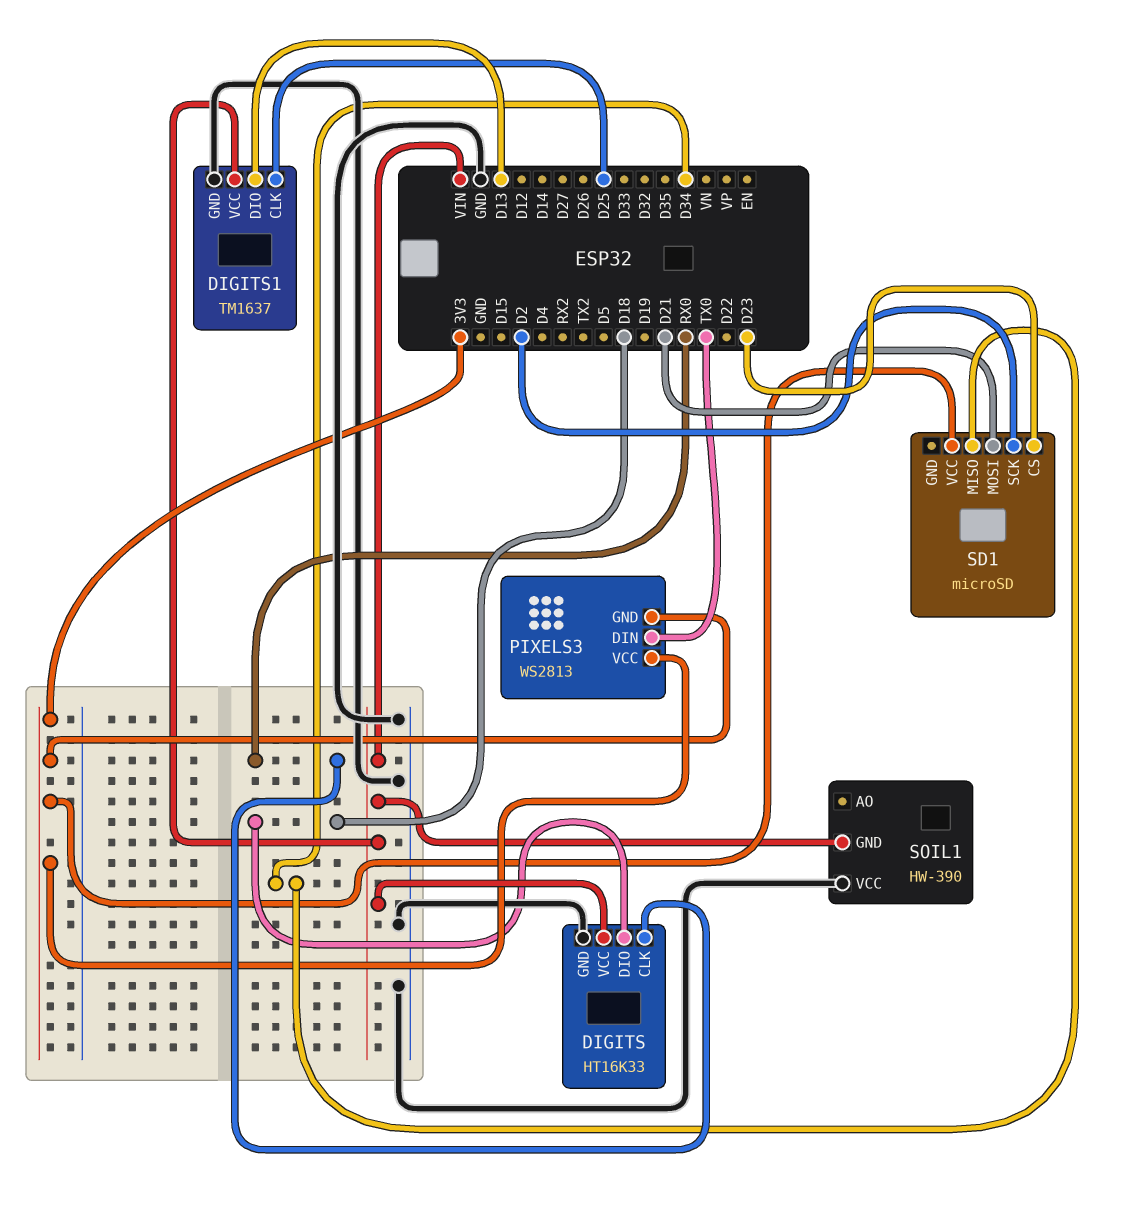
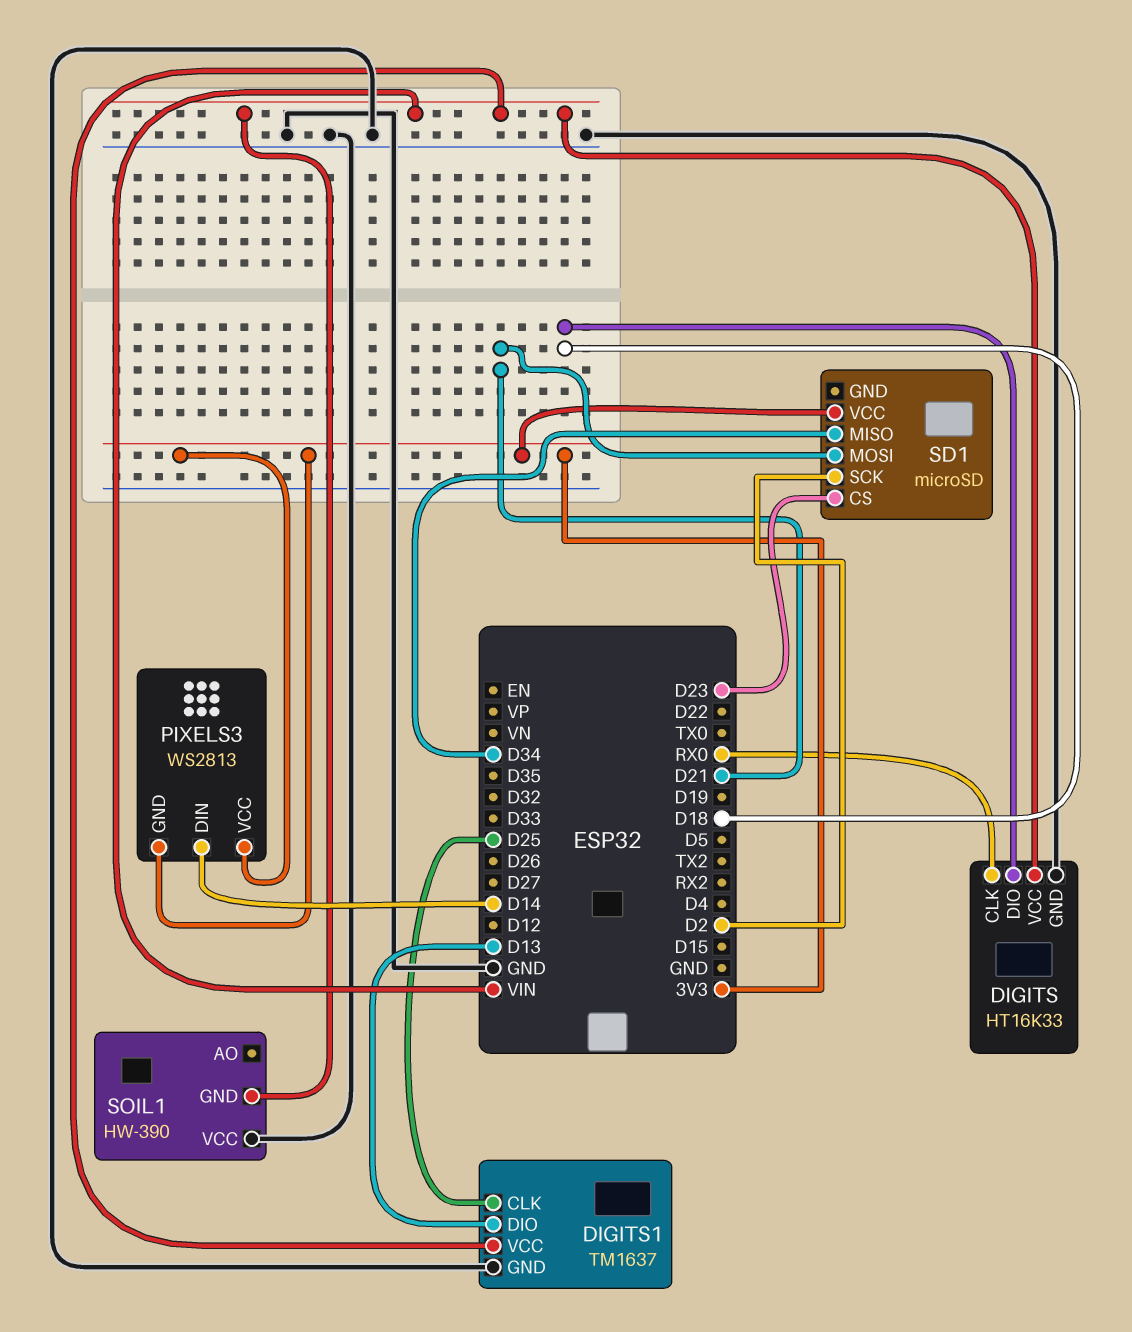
PIXELS3 pin DIN: TX0 -> D14

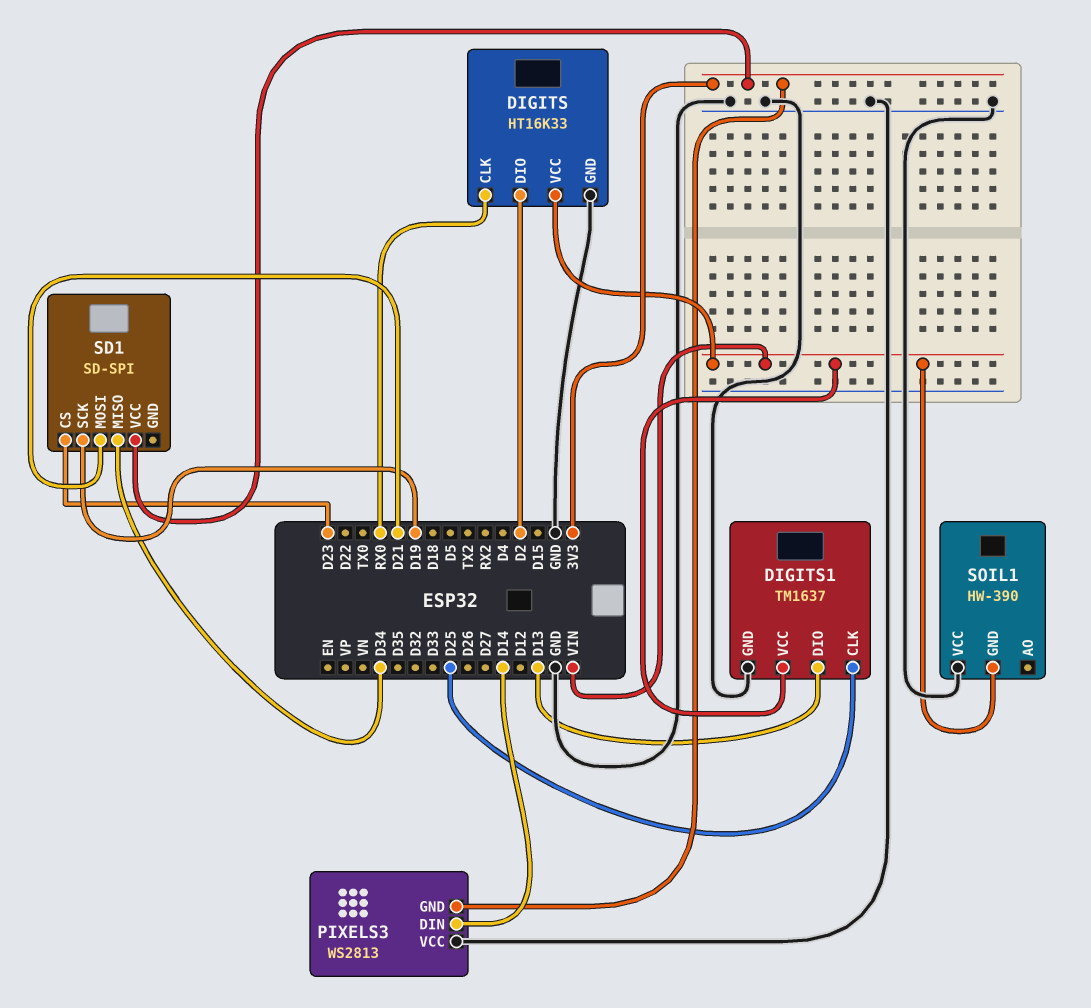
DIGITS pin DIO: D18 -> D2
PIXELS3 pin VCC: 3V3 -> GND
SD1: microSD -> SD-SPI
SD1 pin SCK: D2 -> D19

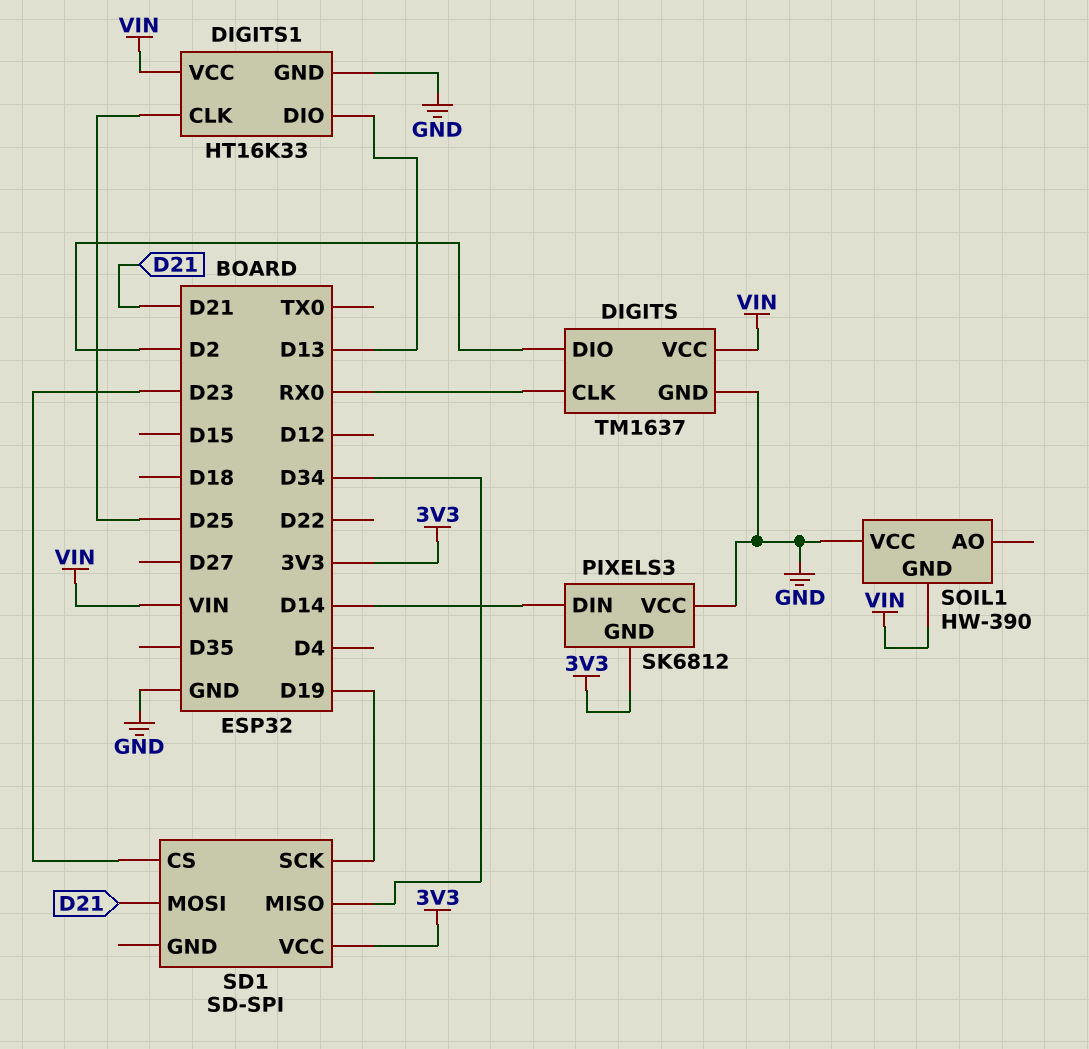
DIGITS: HT16K33 -> TM1637
DIGITS1: TM1637 -> HT16K33
PIXELS3: WS2813 -> SK6812

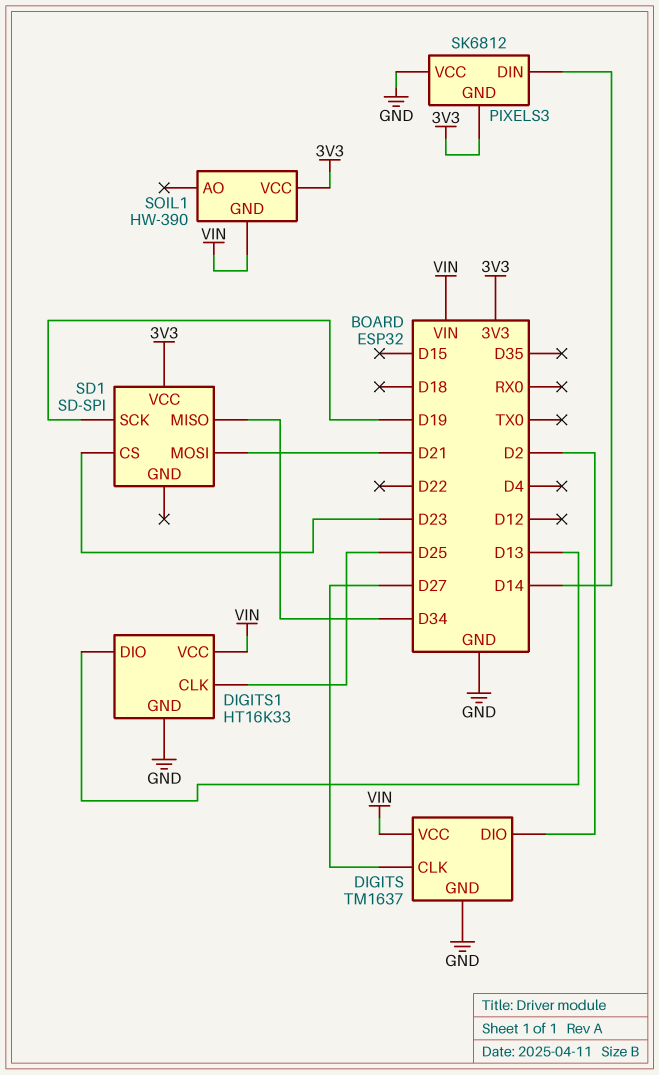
DIGITS pin CLK: RX0 -> D27
SOIL1 pin VCC: GND -> 3V3

